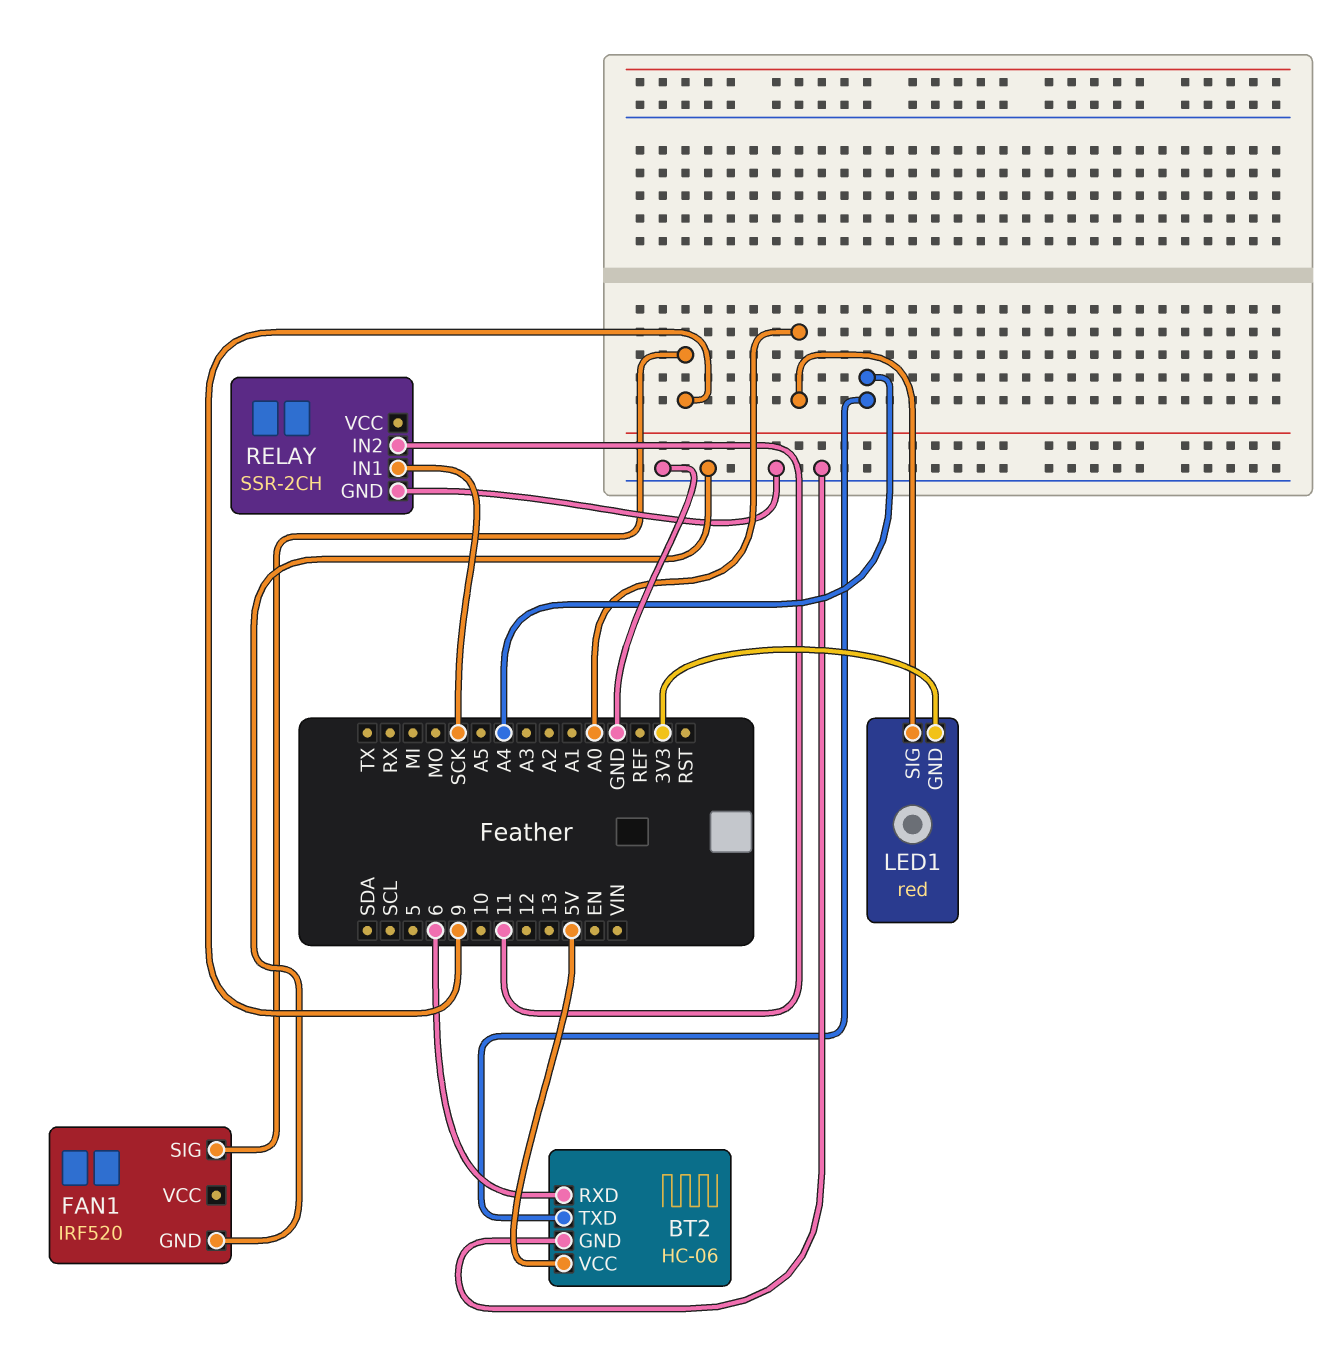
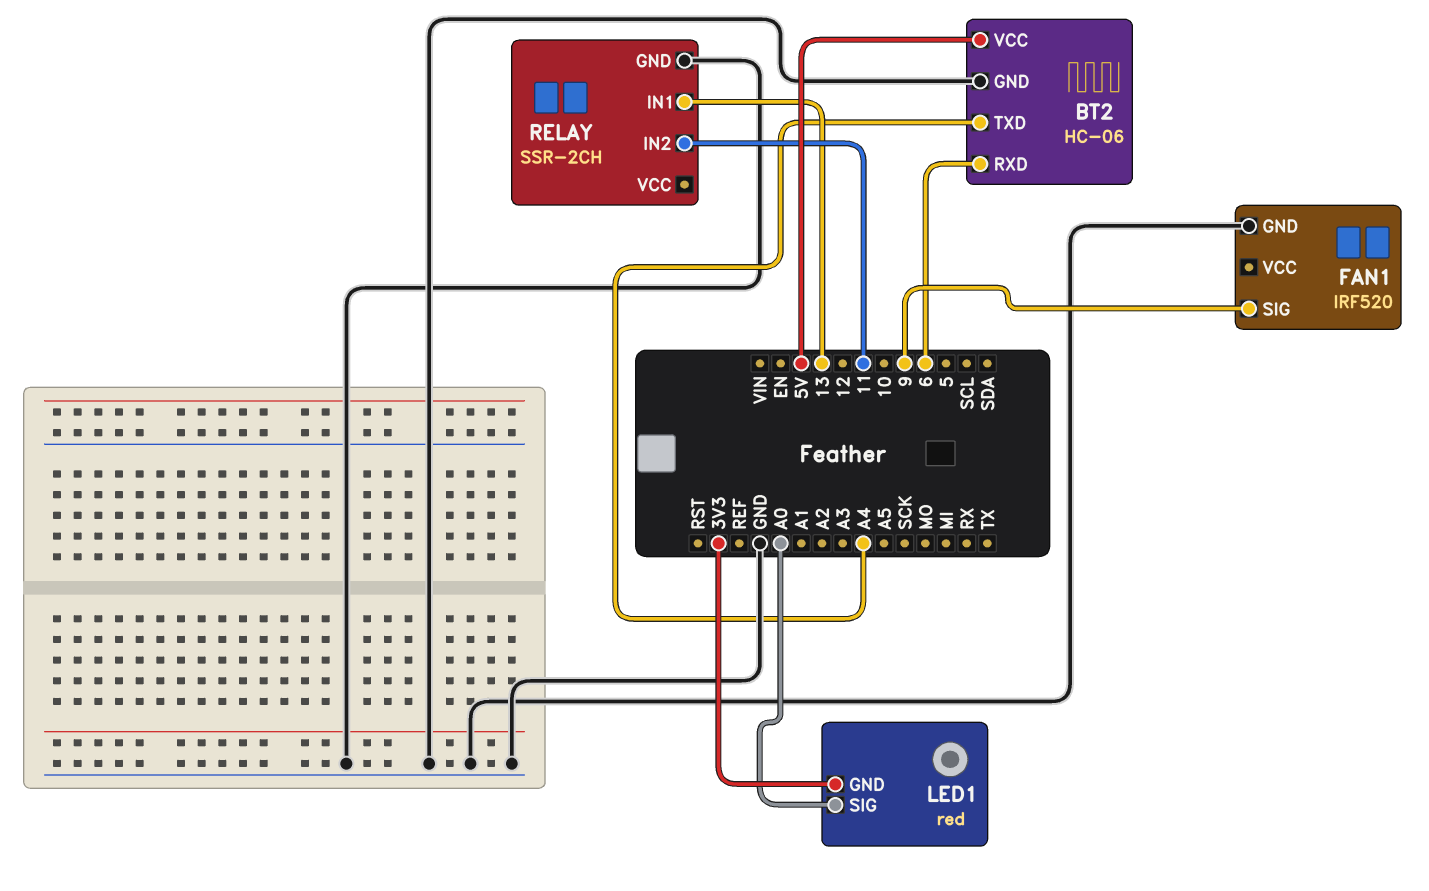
RELAY pin IN1: SCK -> 13

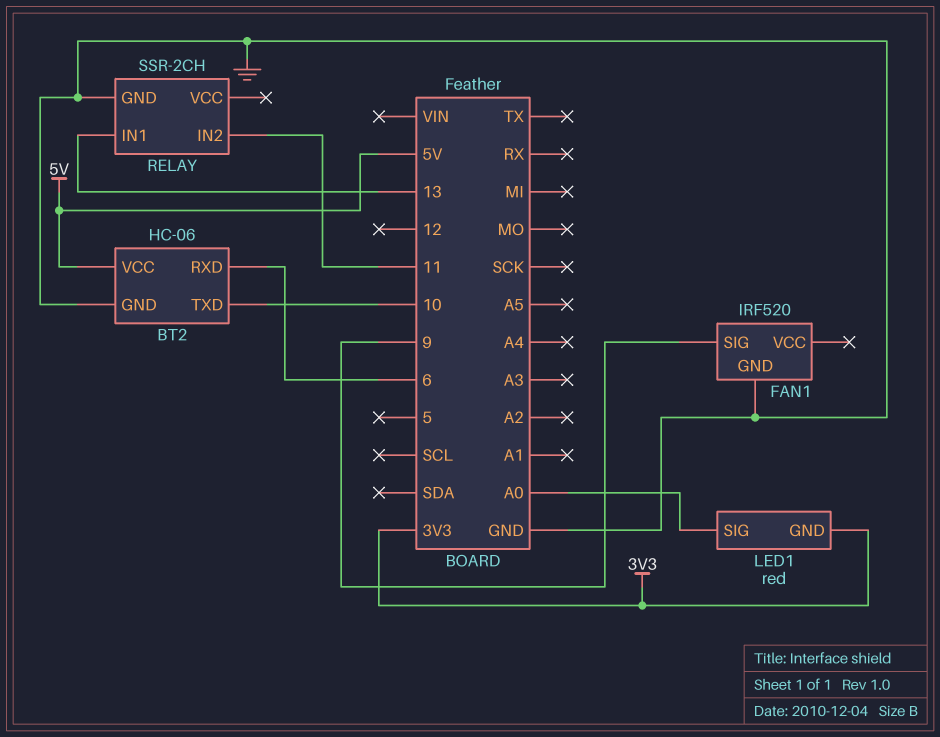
BT2 pin TXD: A4 -> 10

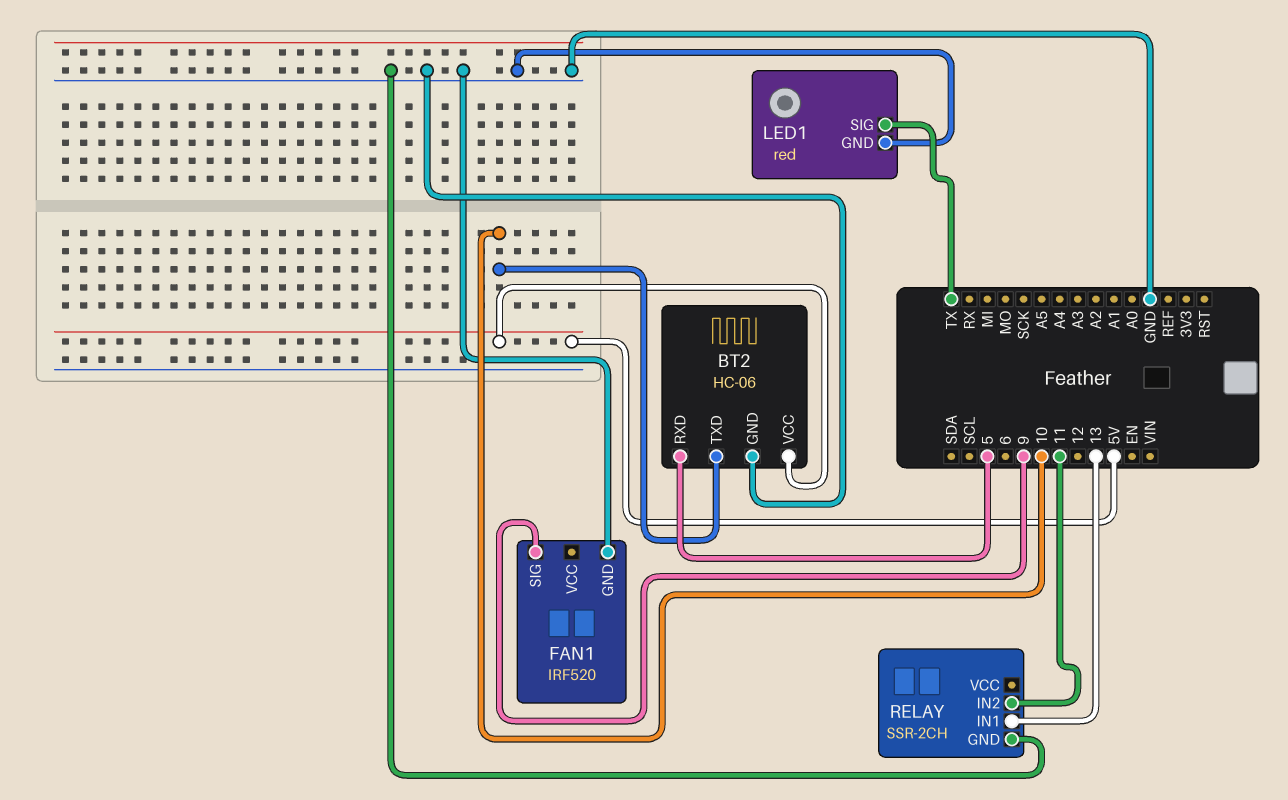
BT2 pin RXD: 6 -> 5
LED1 pin GND: 3V3 -> GND
LED1 pin SIG: A0 -> TX

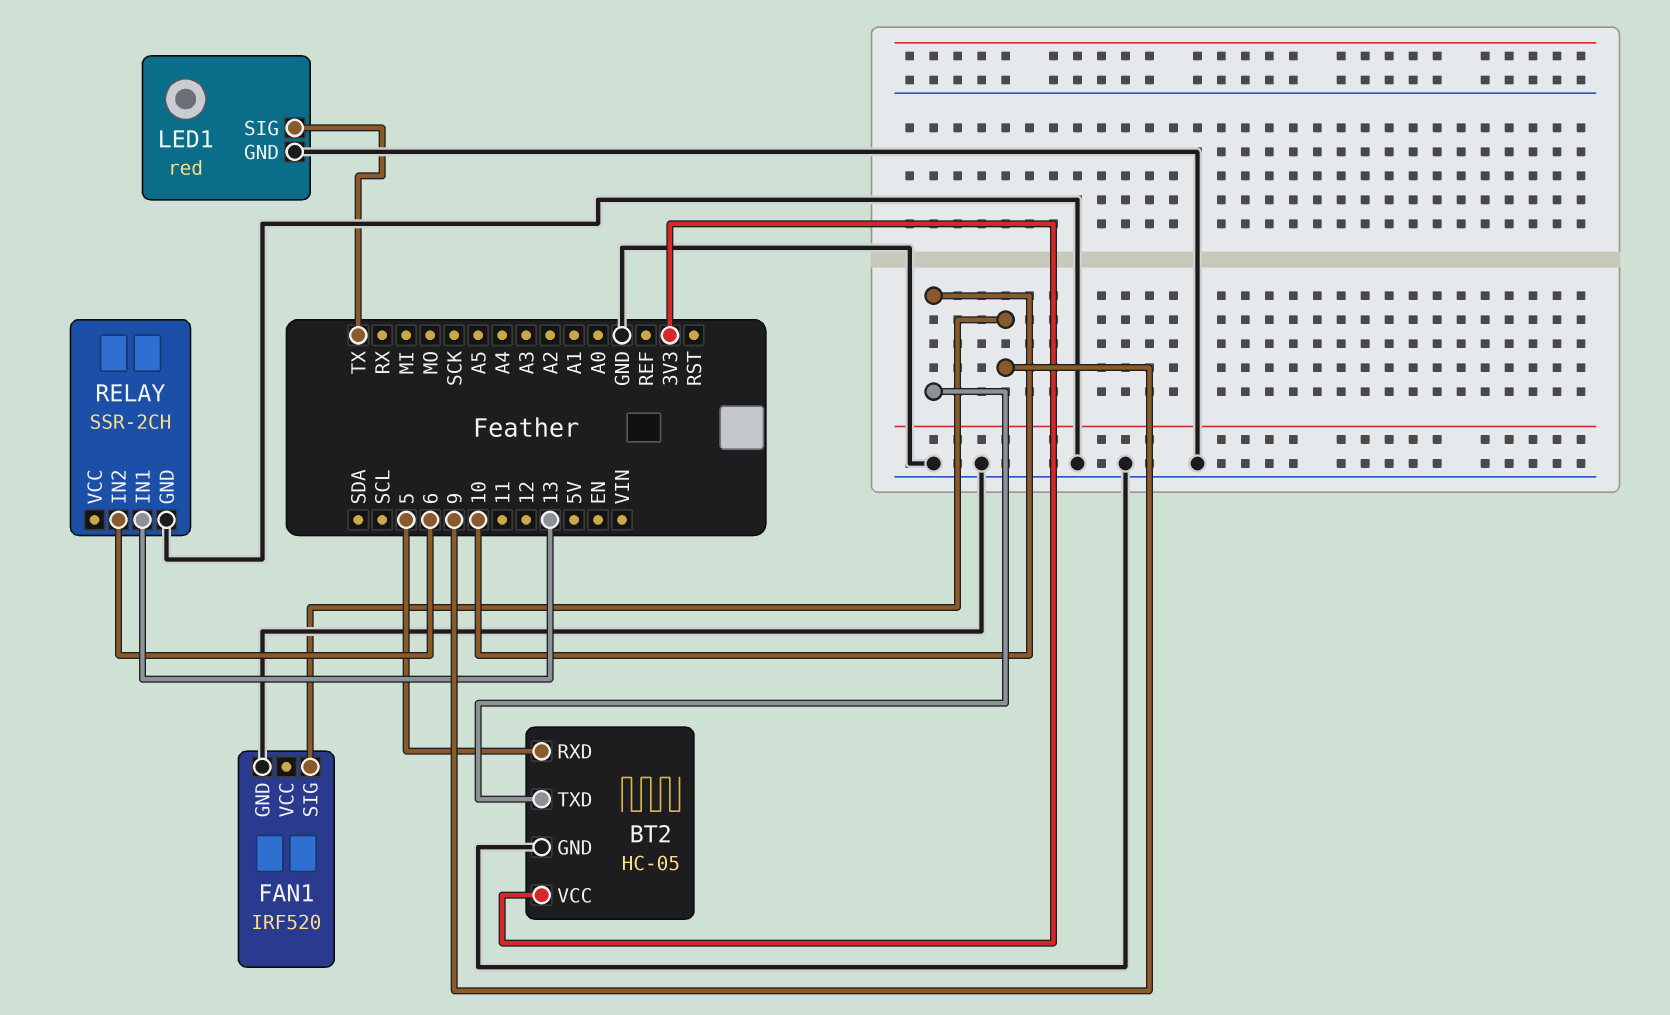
BT2: HC-06 -> HC-05
BT2 pin VCC: 5V -> 3V3
RELAY pin IN2: 11 -> 6

